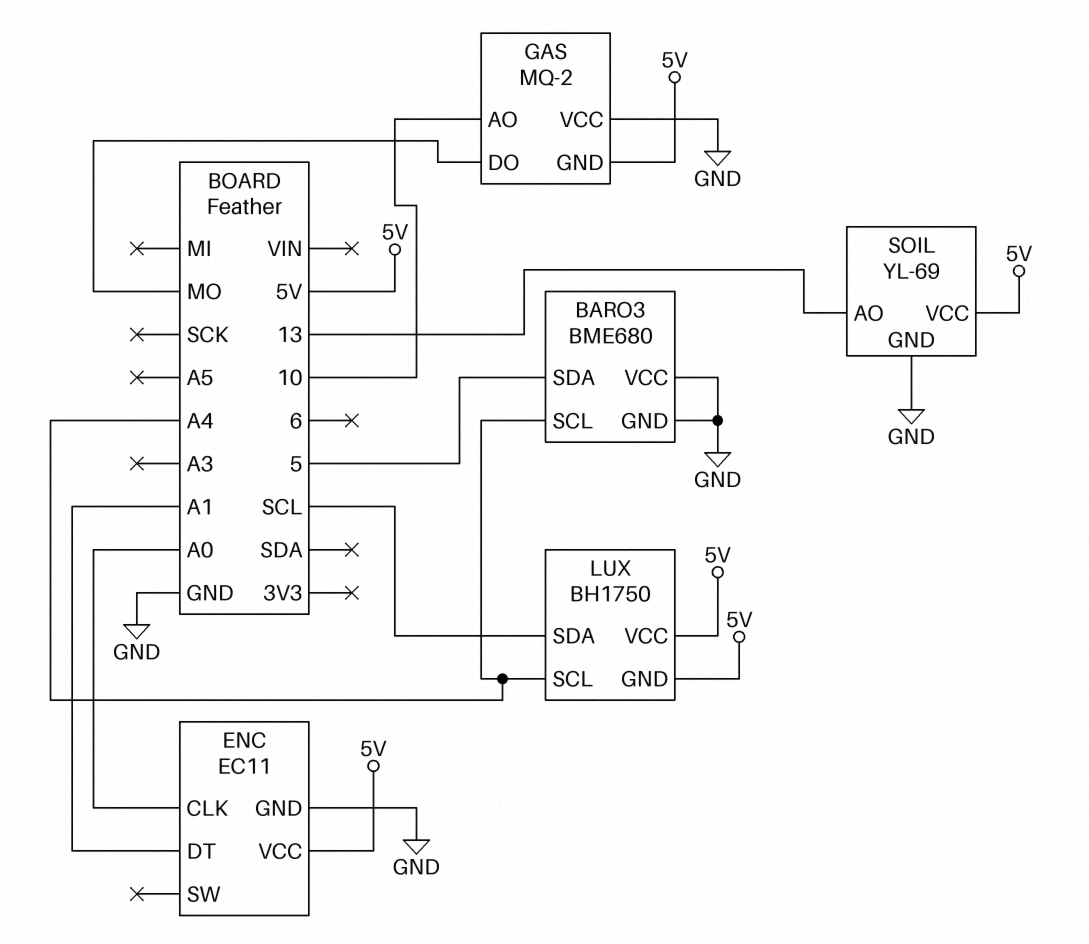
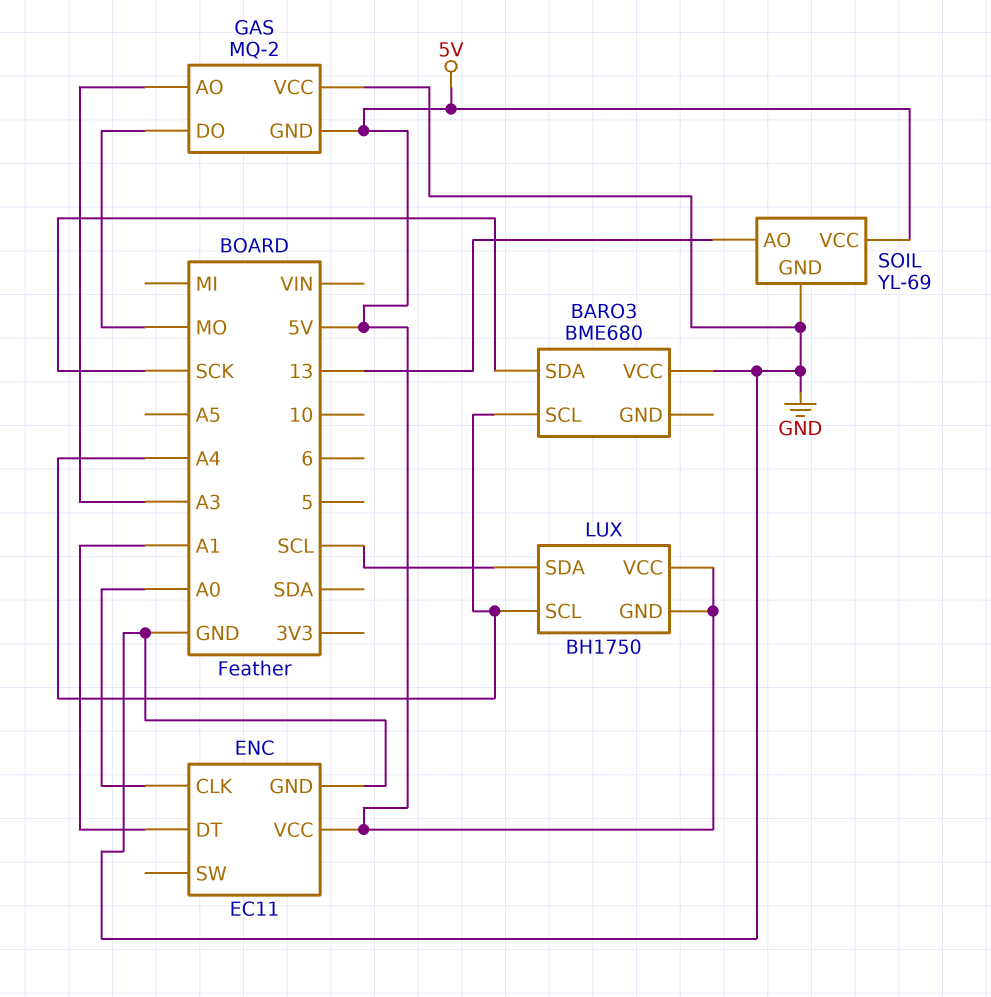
BARO3 pin GND: GND -> none
BARO3 pin SDA: 5 -> SCK
GAS pin AO: 10 -> A3

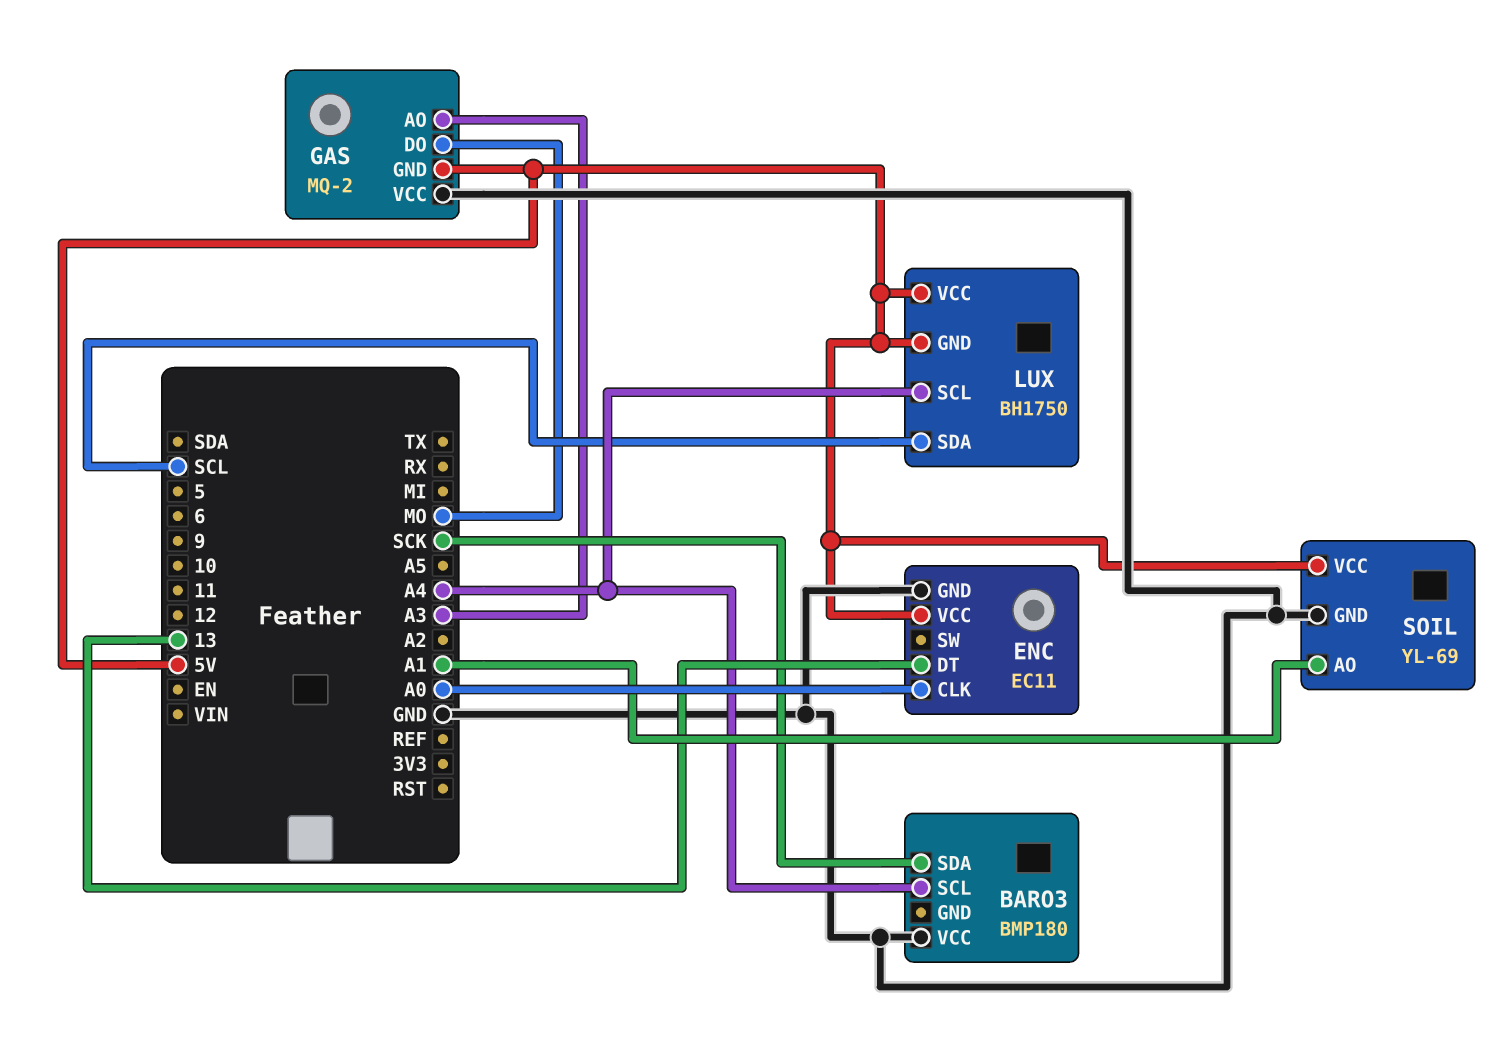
BARO3: BME680 -> BMP180
ENC pin DT: A1 -> 13
SOIL pin AO: 13 -> A1

